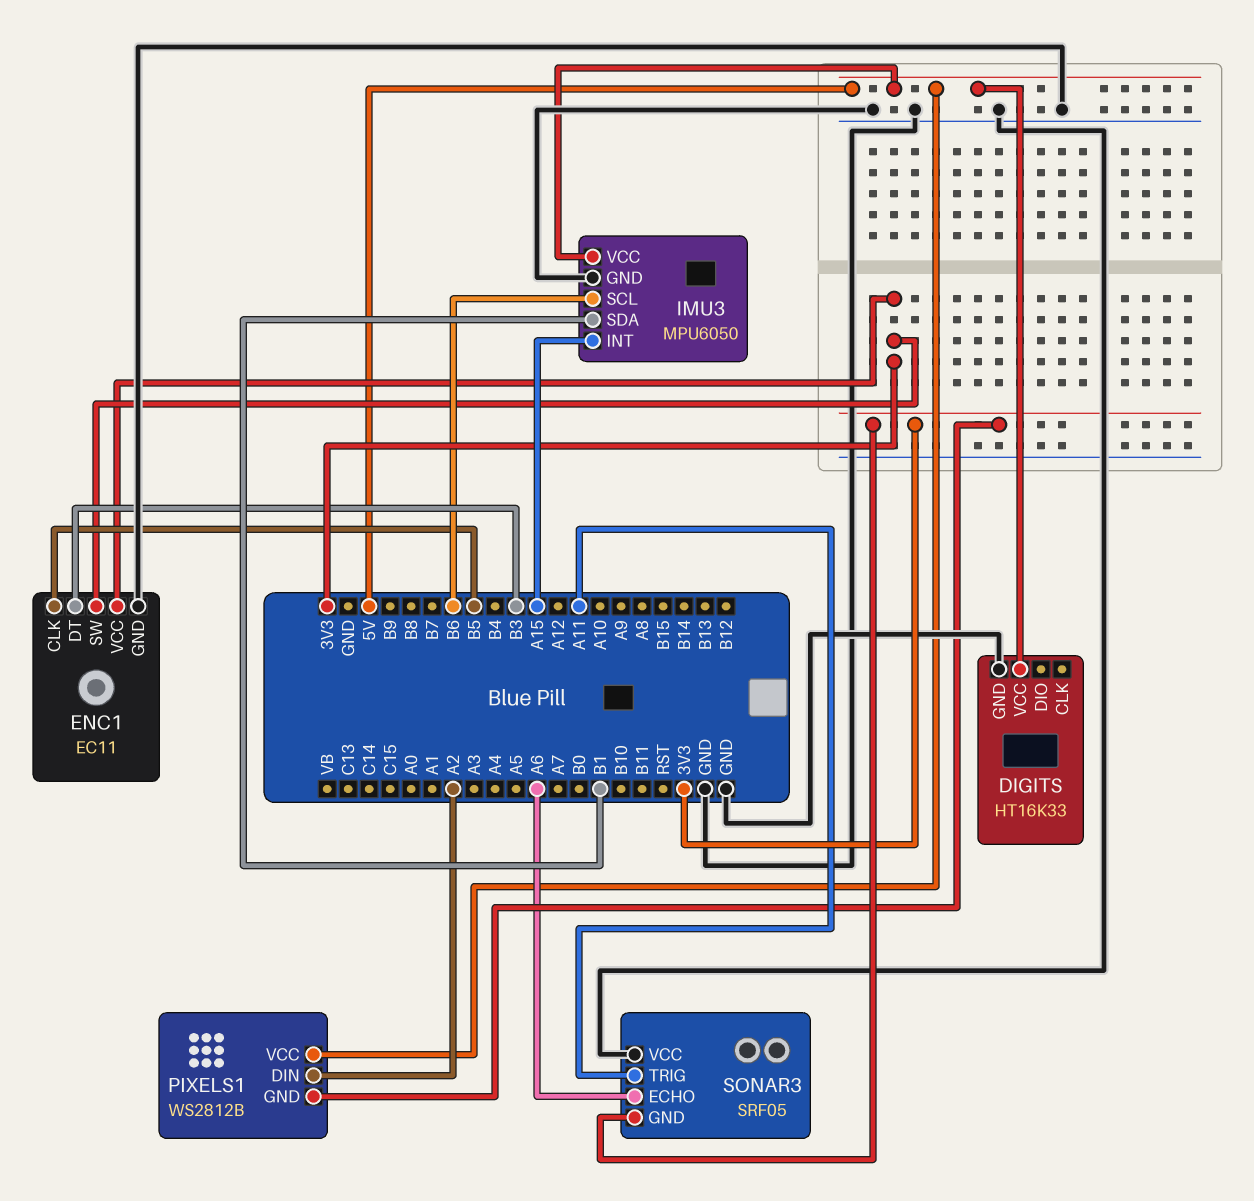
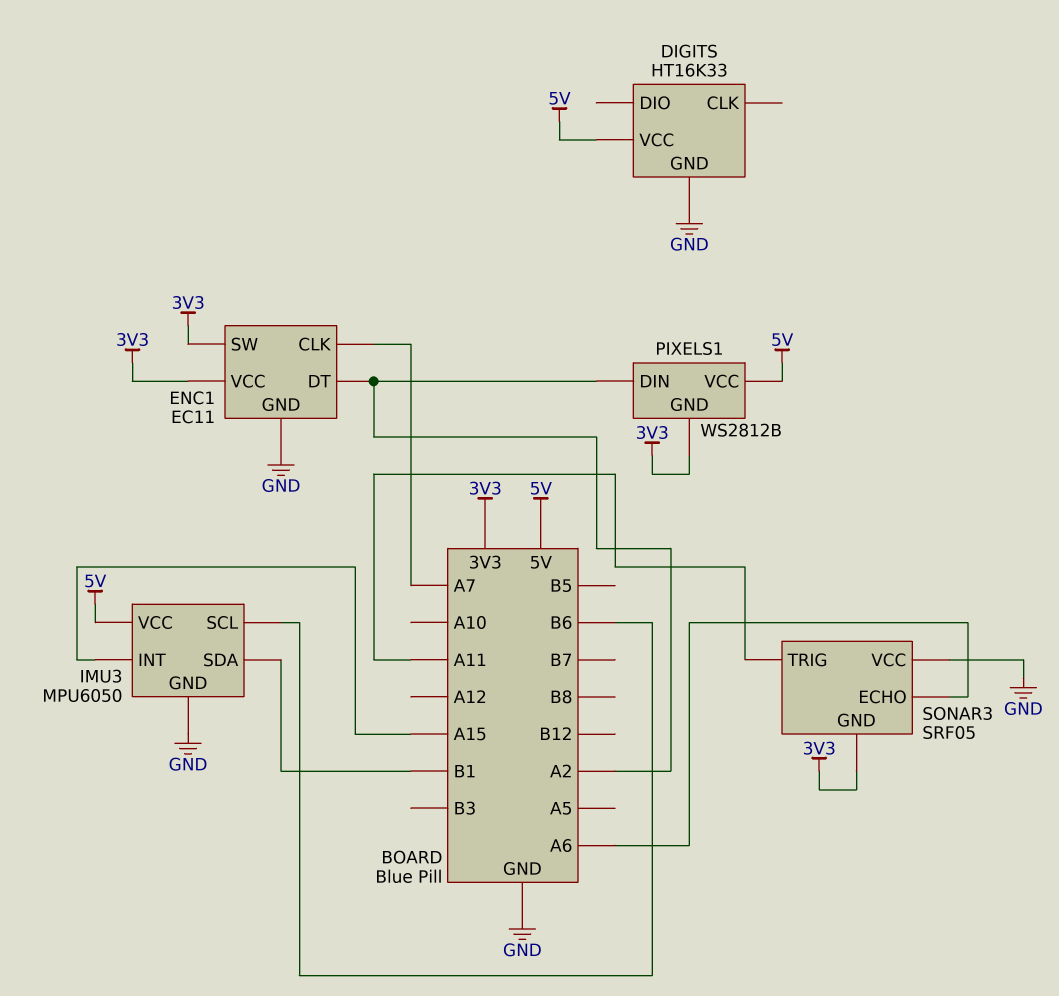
ENC1 pin CLK: B5 -> A7
ENC1 pin DT: B3 -> A2

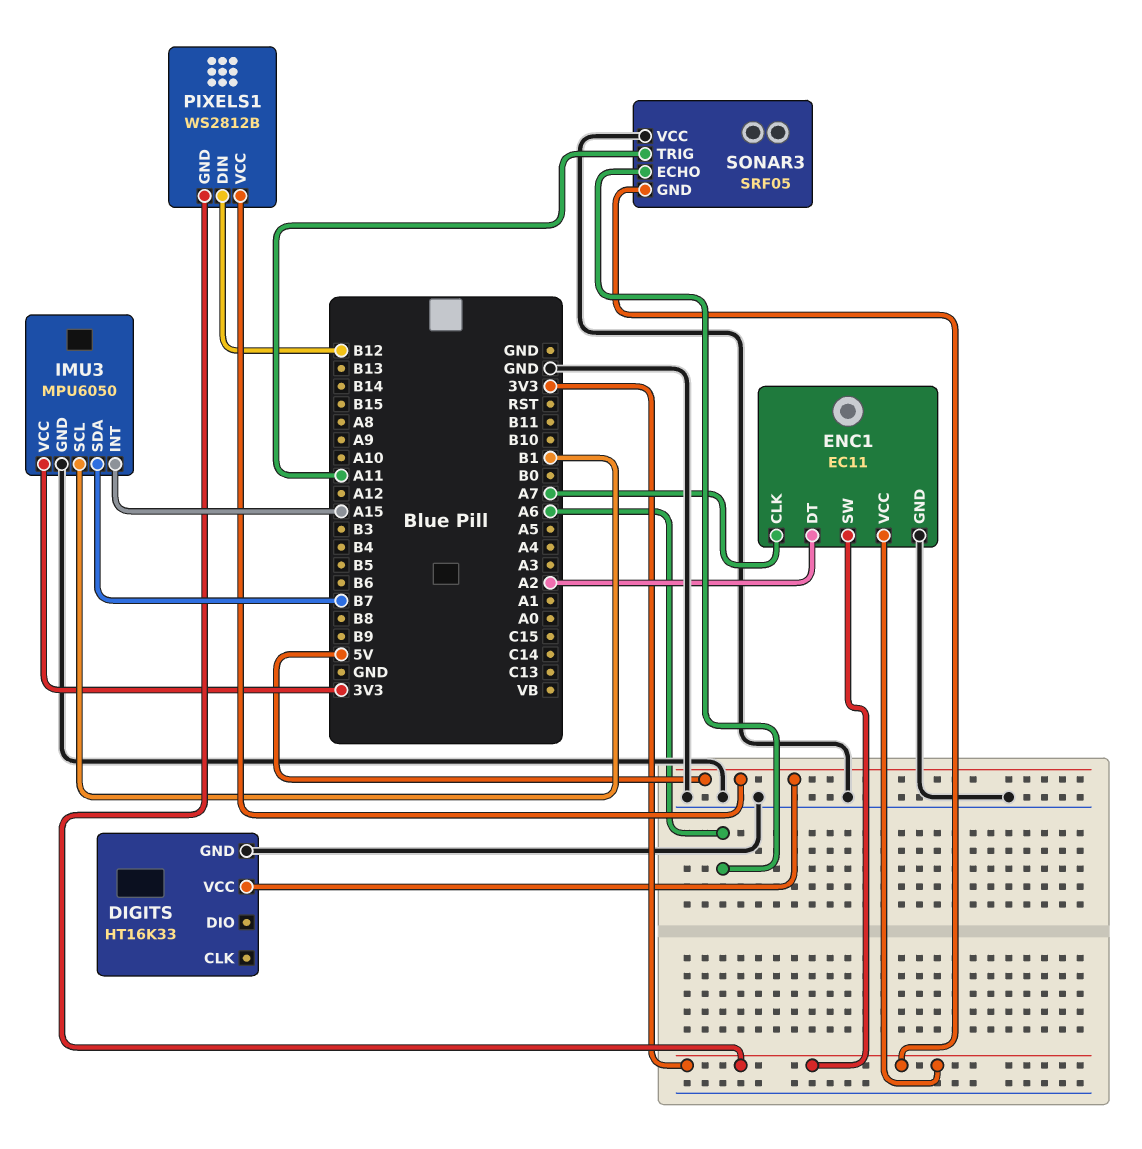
IMU3 pin SCL: B6 -> B1
IMU3 pin SDA: B1 -> B7
IMU3 pin VCC: 5V -> 3V3
PIXELS1 pin DIN: A2 -> B12

